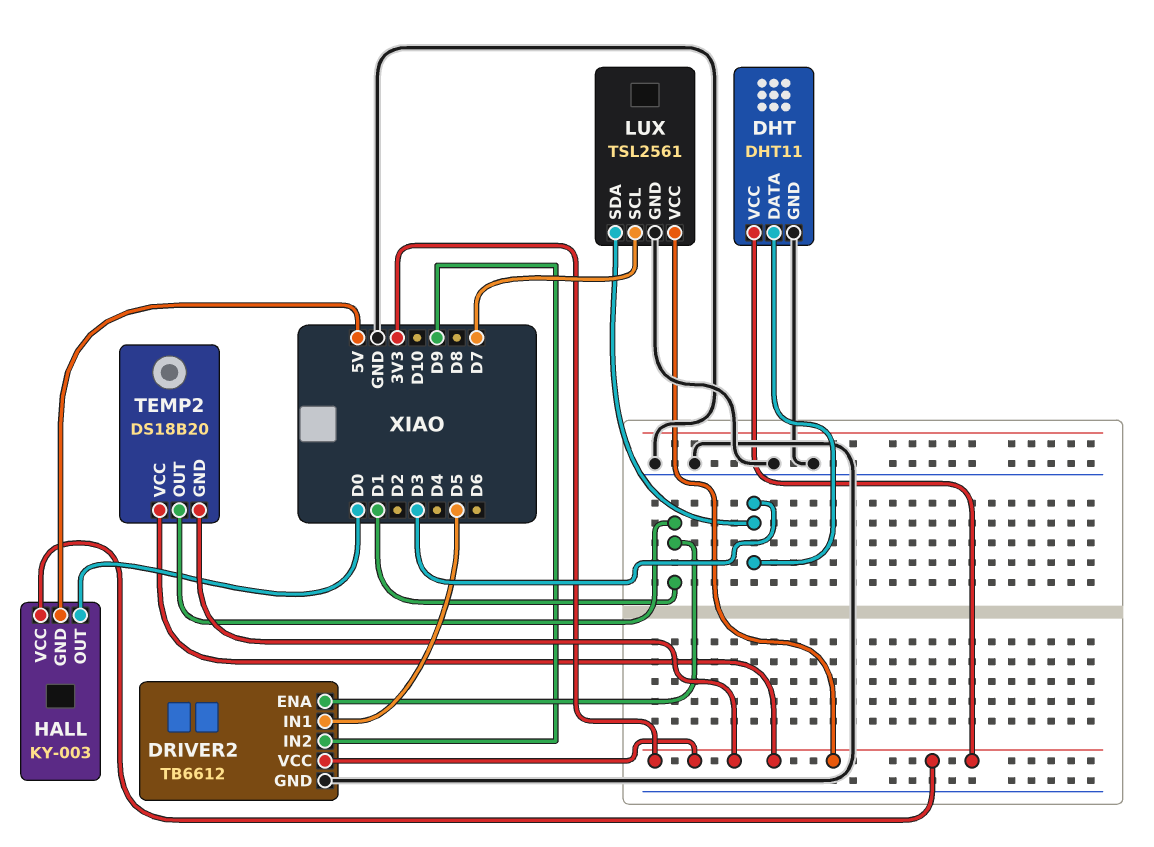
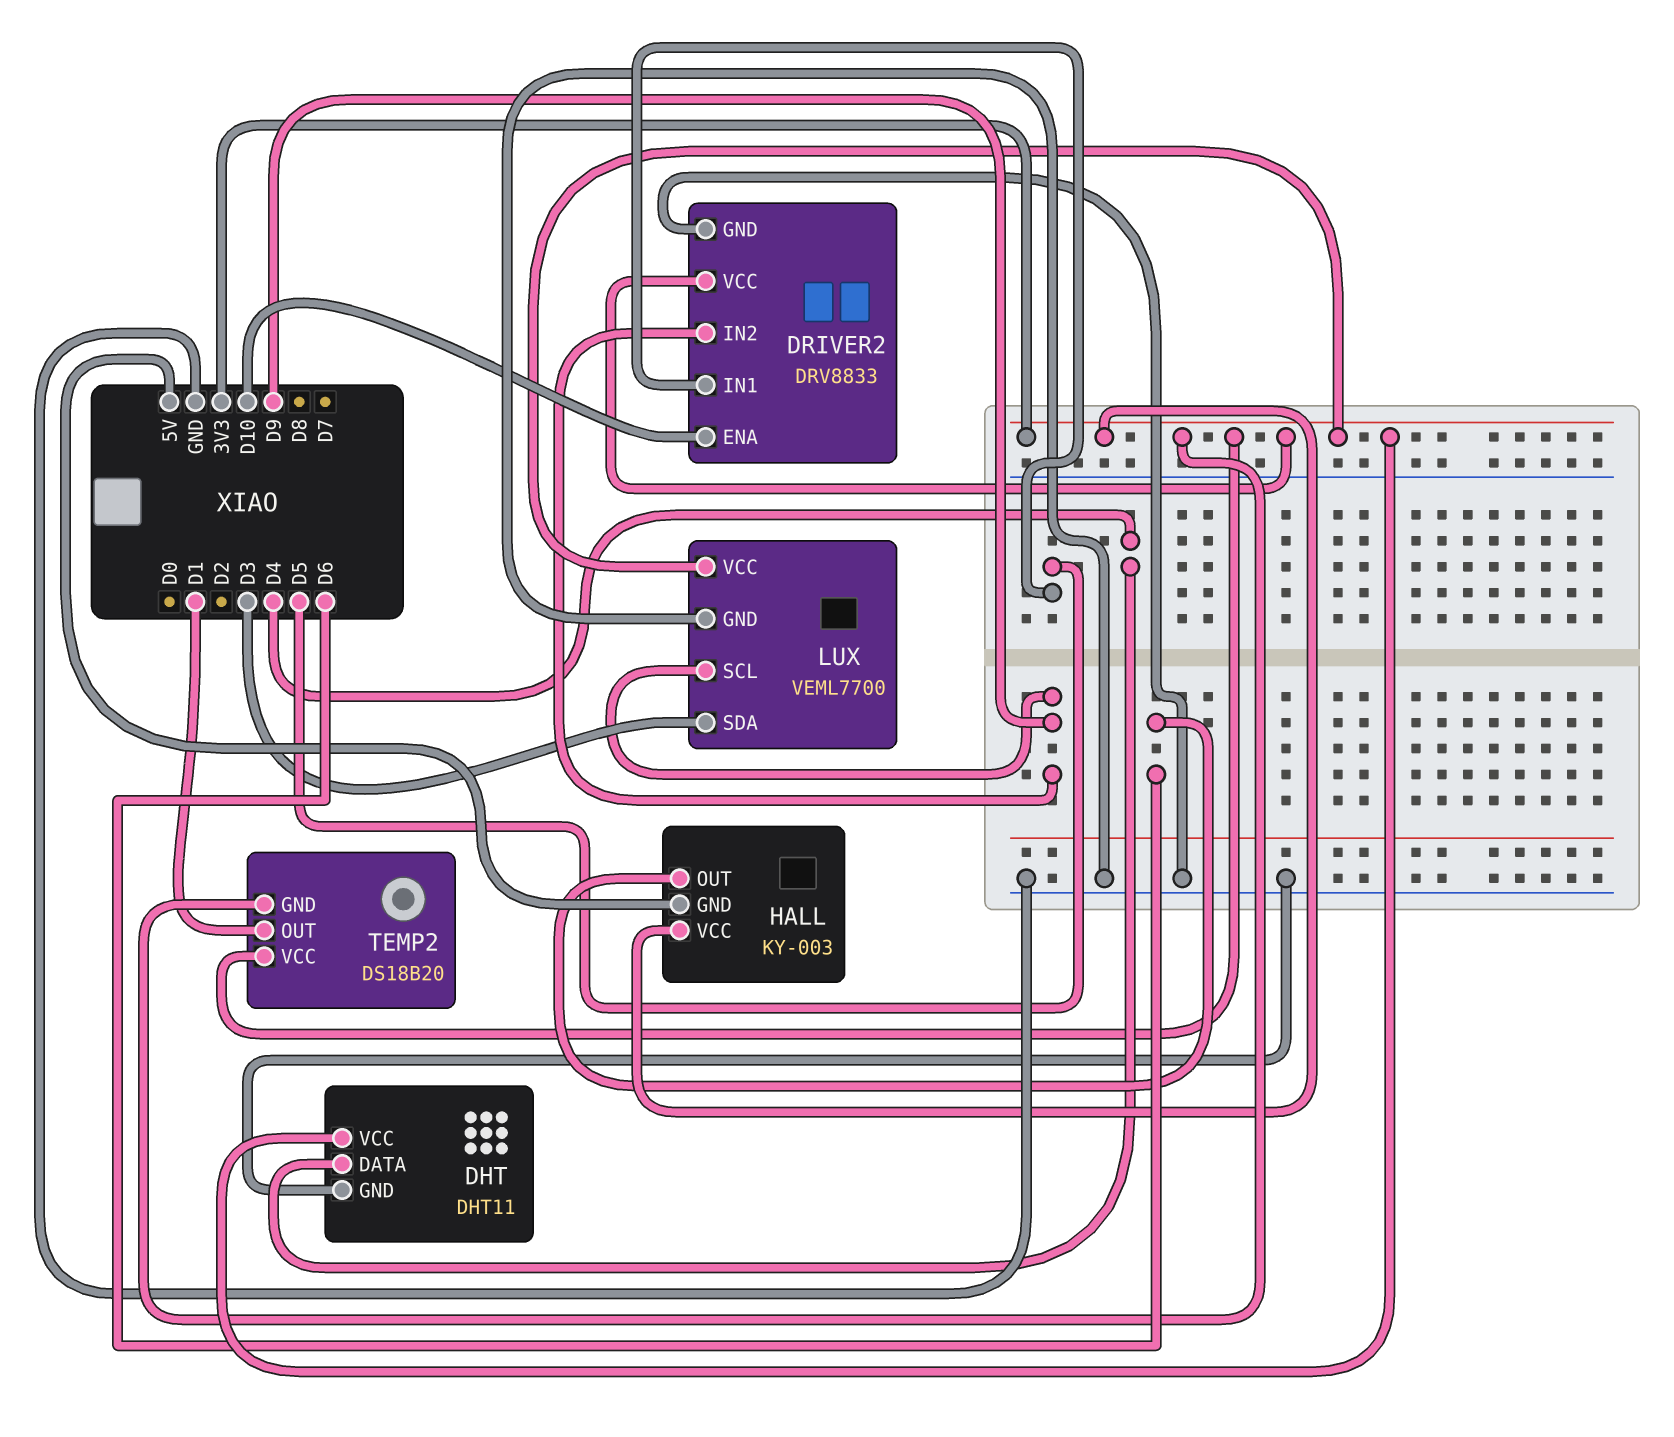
DHT pin DATA: D3 -> D4
DRIVER2: TB6612 -> DRV8833
DRIVER2 pin ENA: D1 -> D10
HALL pin OUT: D0 -> D6
LUX: TSL2561 -> VEML7700
LUX pin SCL: D7 -> D9

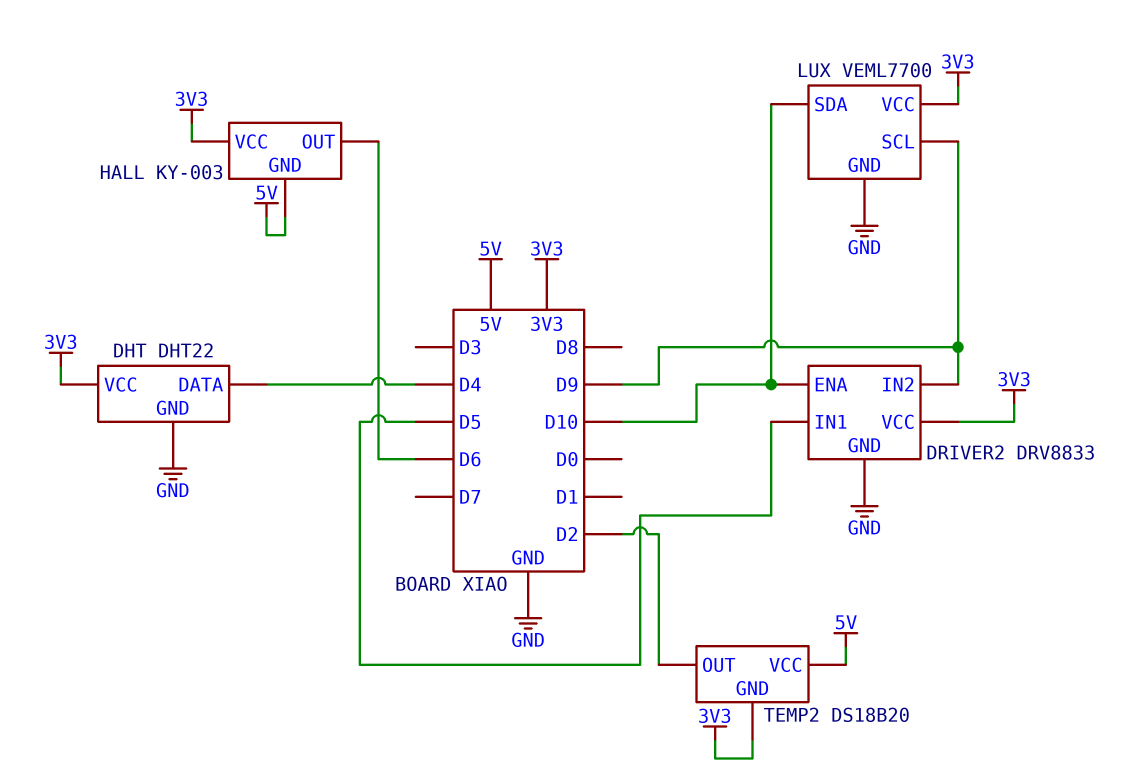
DHT: DHT11 -> DHT22
LUX pin SDA: D3 -> D10
TEMP2 pin OUT: D1 -> D2
TEMP2 pin VCC: 3V3 -> 5V

